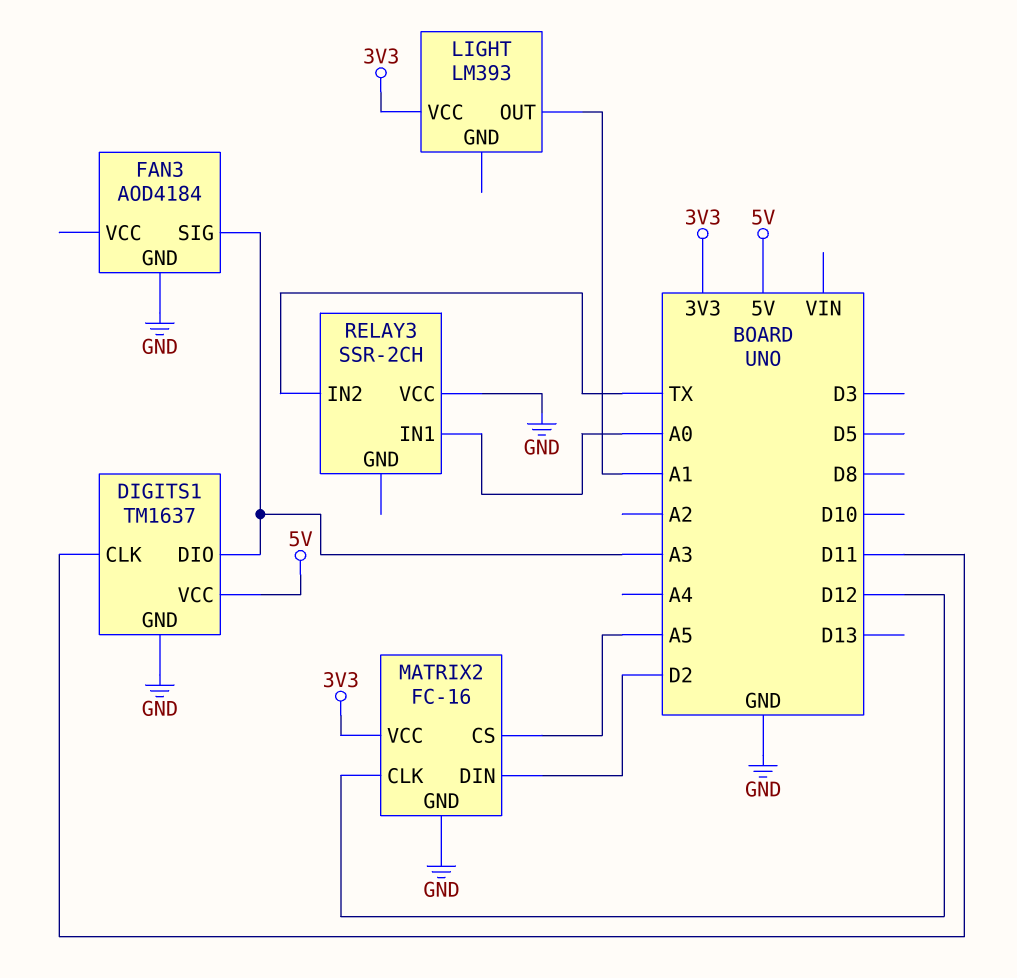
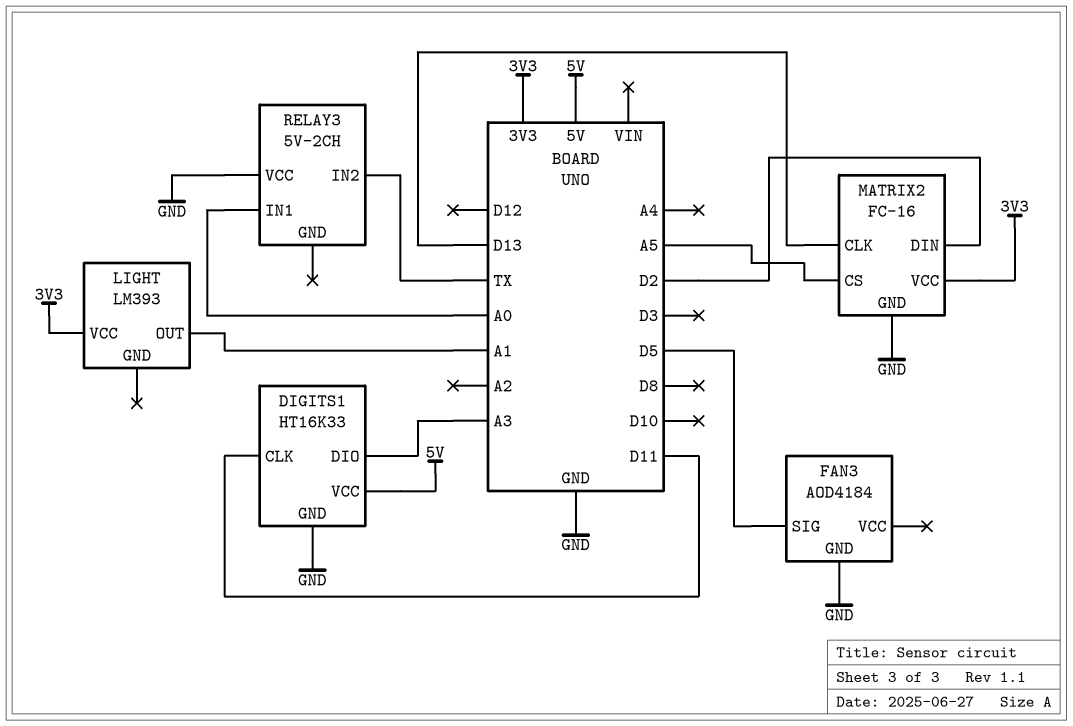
DIGITS1: TM1637 -> HT16K33
FAN3 pin SIG: A3 -> D5
MATRIX2 pin CLK: D12 -> D13
RELAY3: SSR-2CH -> 5V-2CH

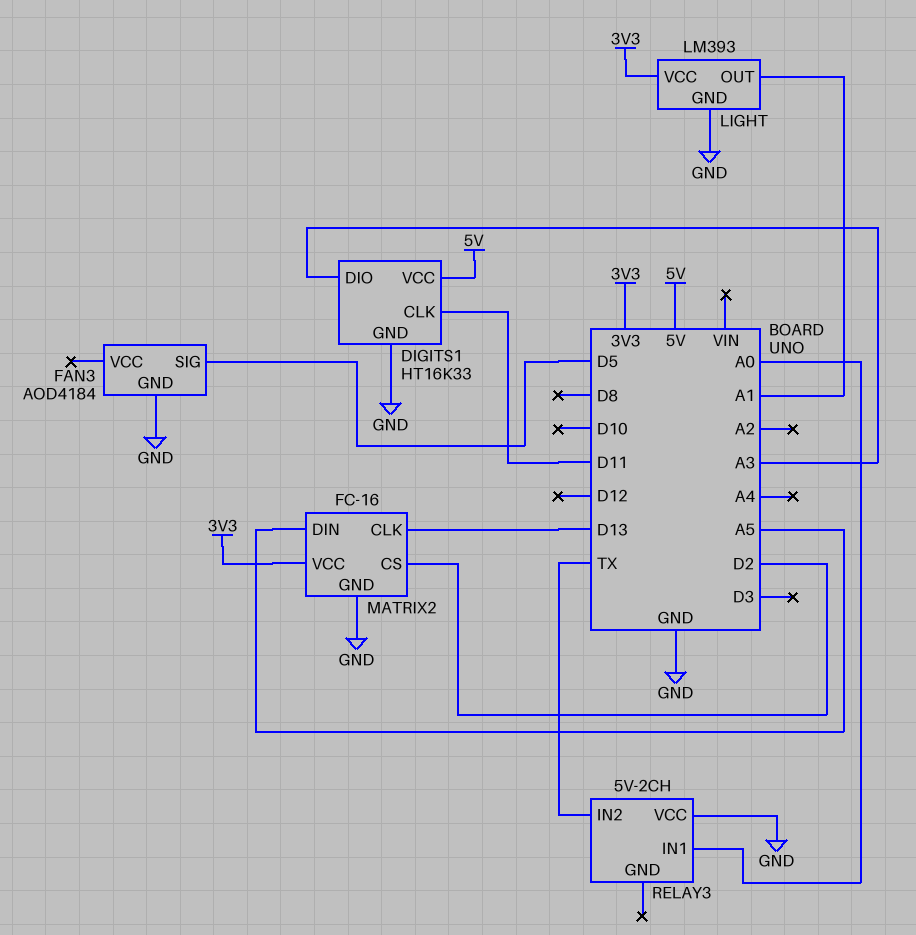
LIGHT pin GND: none -> GND
MATRIX2 pin CS: A5 -> D2
MATRIX2 pin DIN: D2 -> A5

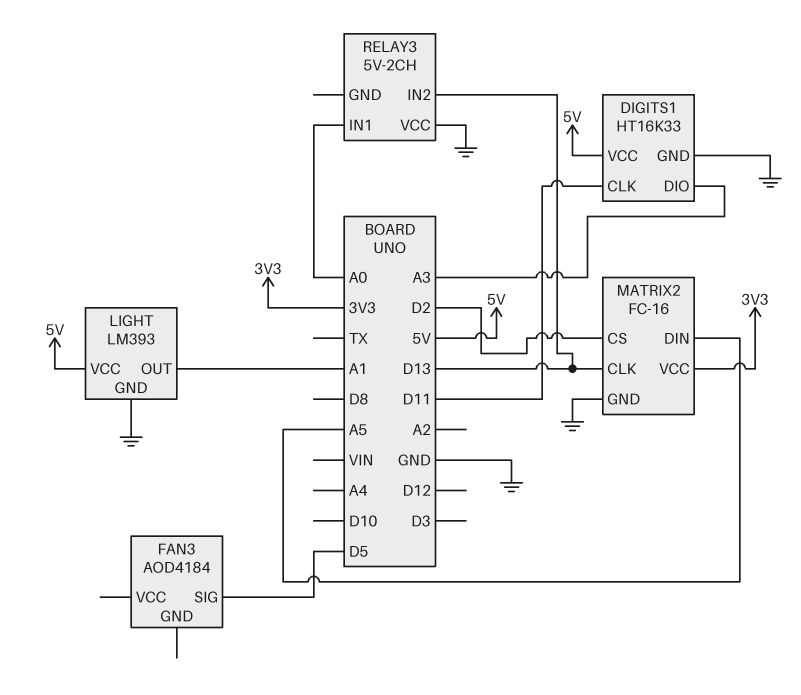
FAN3 pin GND: GND -> none
LIGHT pin VCC: 3V3 -> 5V
RELAY3 pin IN2: TX -> D13

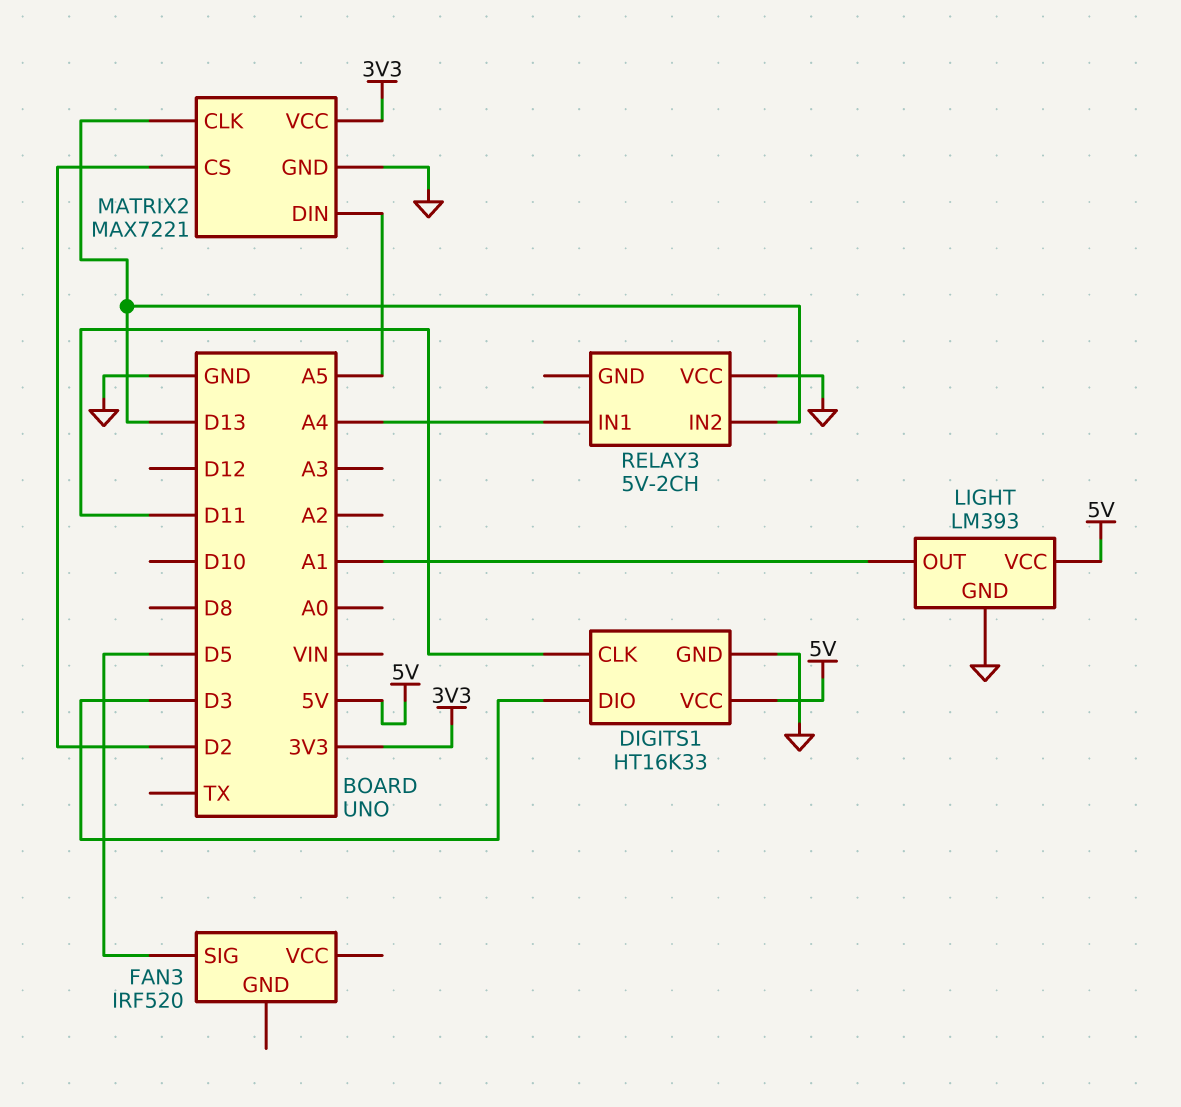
DIGITS1 pin DIO: A3 -> D3
FAN3: AOD4184 -> IRF520
MATRIX2: FC-16 -> MAX7221
RELAY3 pin IN1: A0 -> A4

